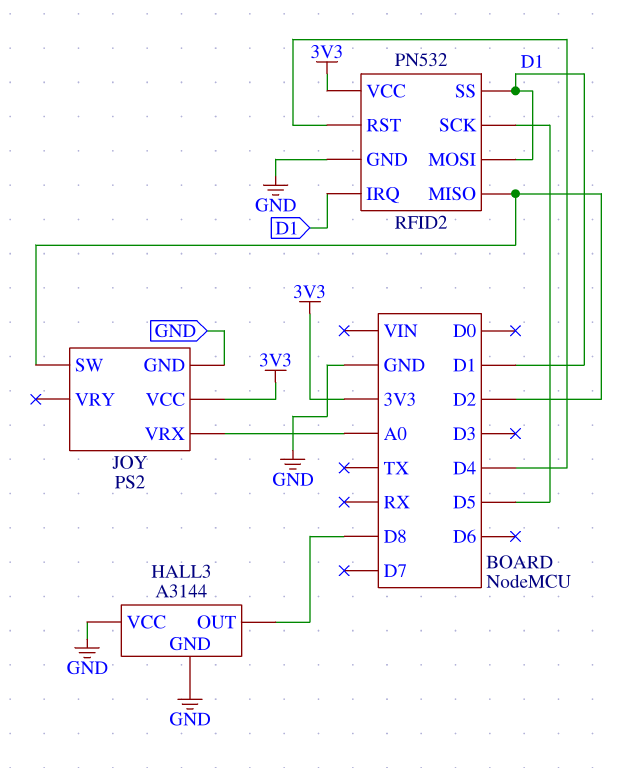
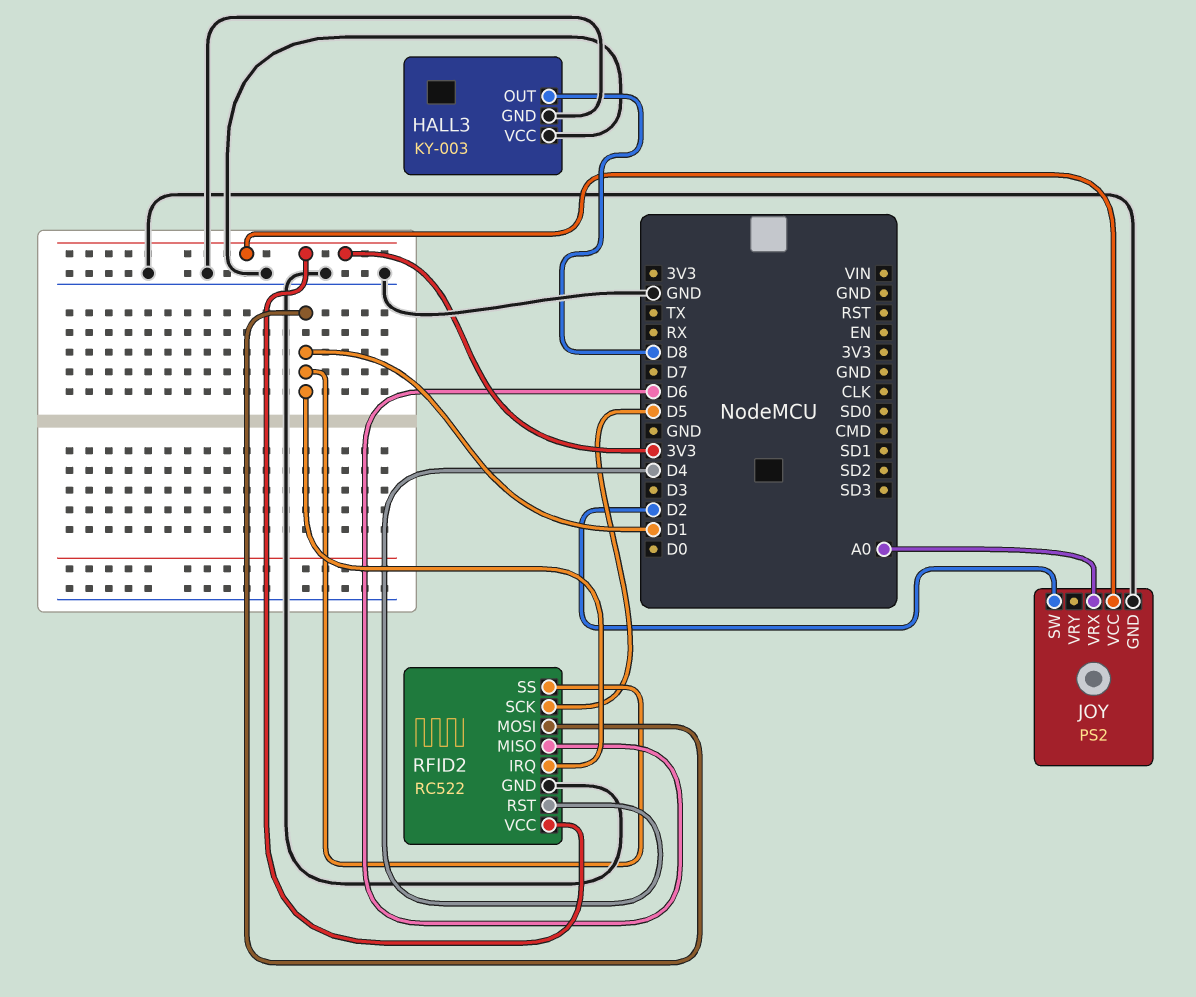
HALL3: A3144 -> KY-003
RFID2: PN532 -> RC522
RFID2 pin MISO: D2 -> D6

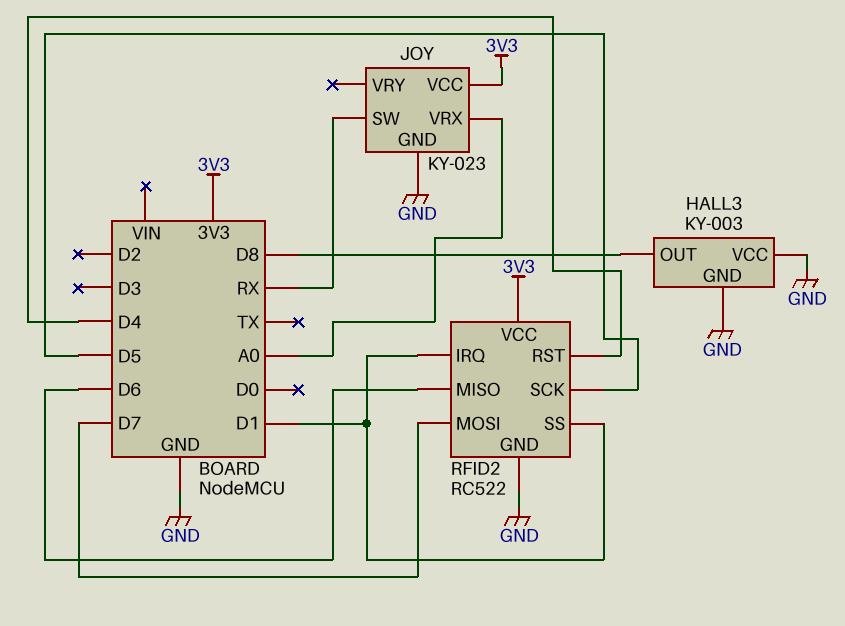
JOY: PS2 -> KY-023
JOY pin SW: D2 -> RX
RFID2 pin MOSI: D1 -> D7

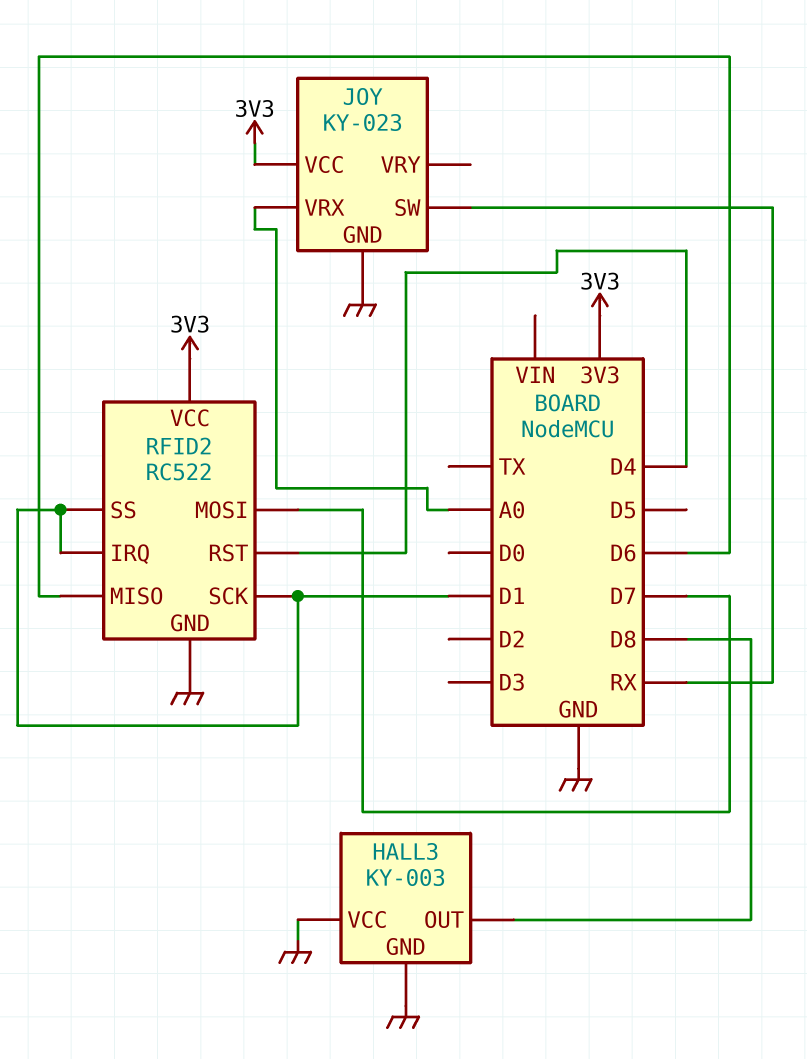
RFID2 pin SCK: D5 -> D1

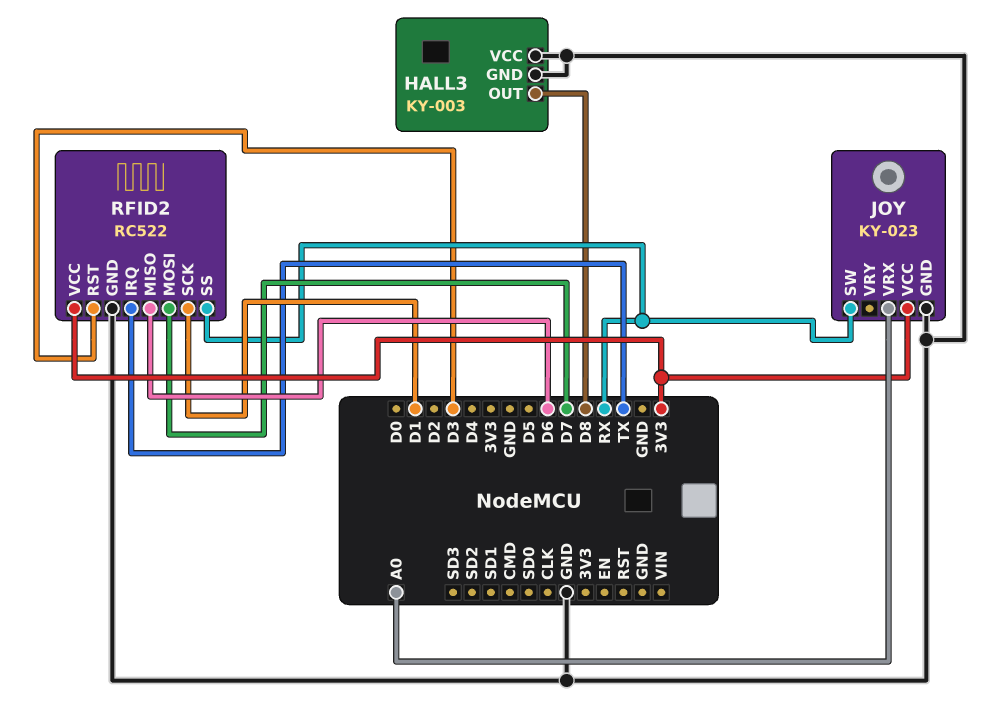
RFID2 pin IRQ: D1 -> TX
RFID2 pin RST: D4 -> D3
RFID2 pin SS: D1 -> RX

